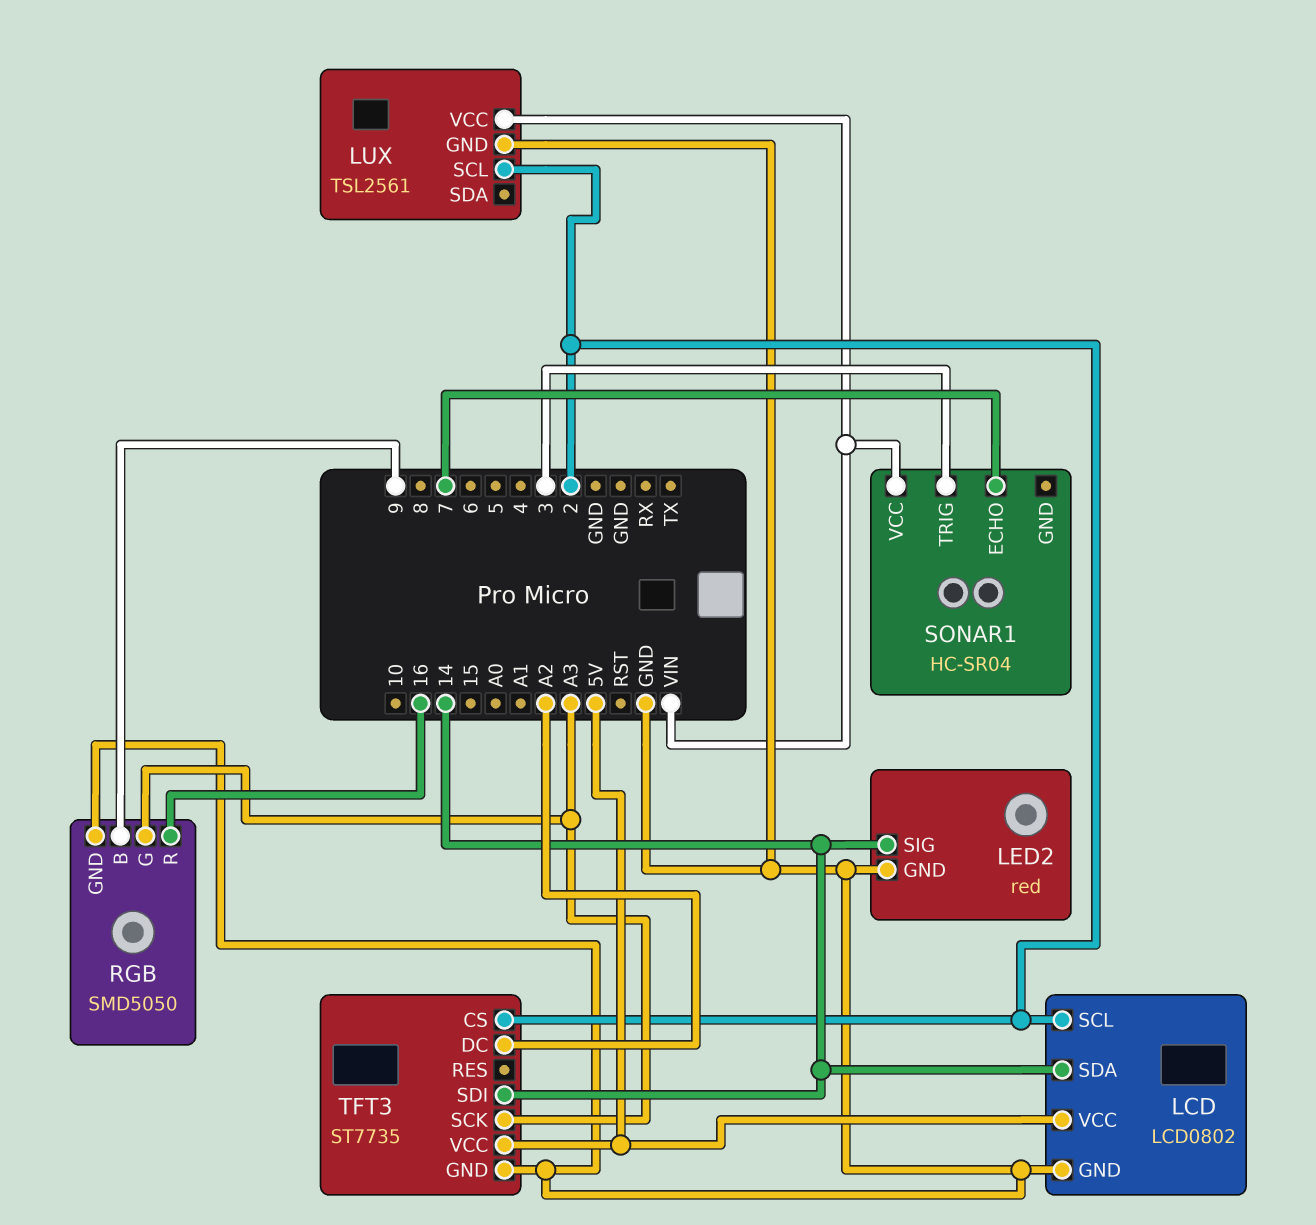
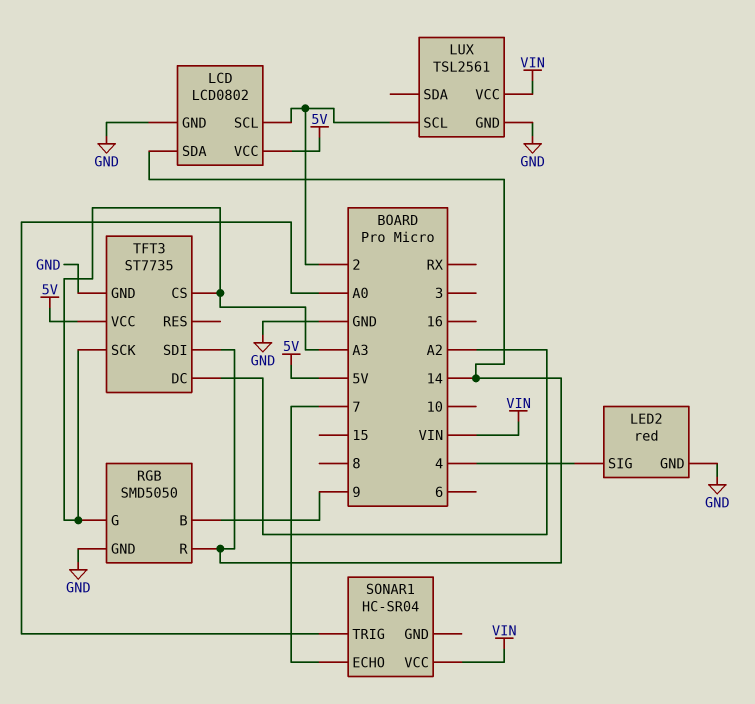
LED2 pin SIG: 14 -> 4
RGB pin R: 16 -> 14
SONAR1 pin TRIG: 3 -> A0
TFT3 pin CS: 2 -> A3

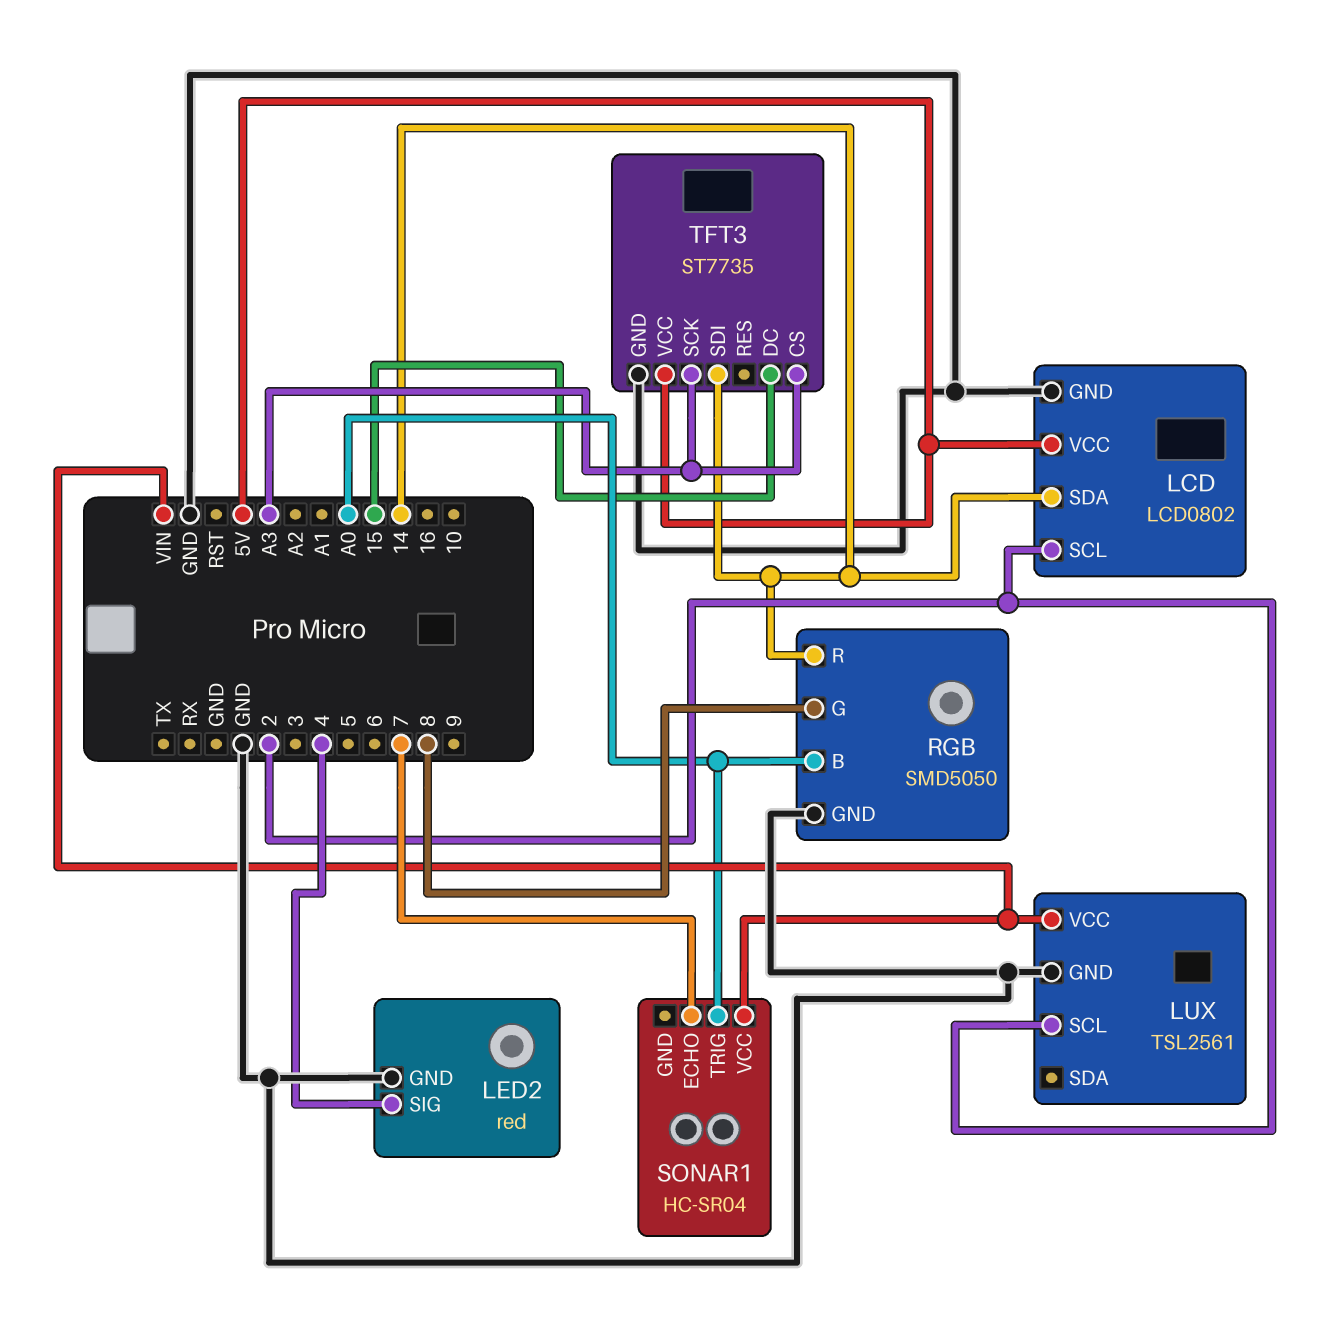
RGB pin B: 9 -> A0
RGB pin G: A3 -> 8
TFT3 pin DC: A2 -> 15

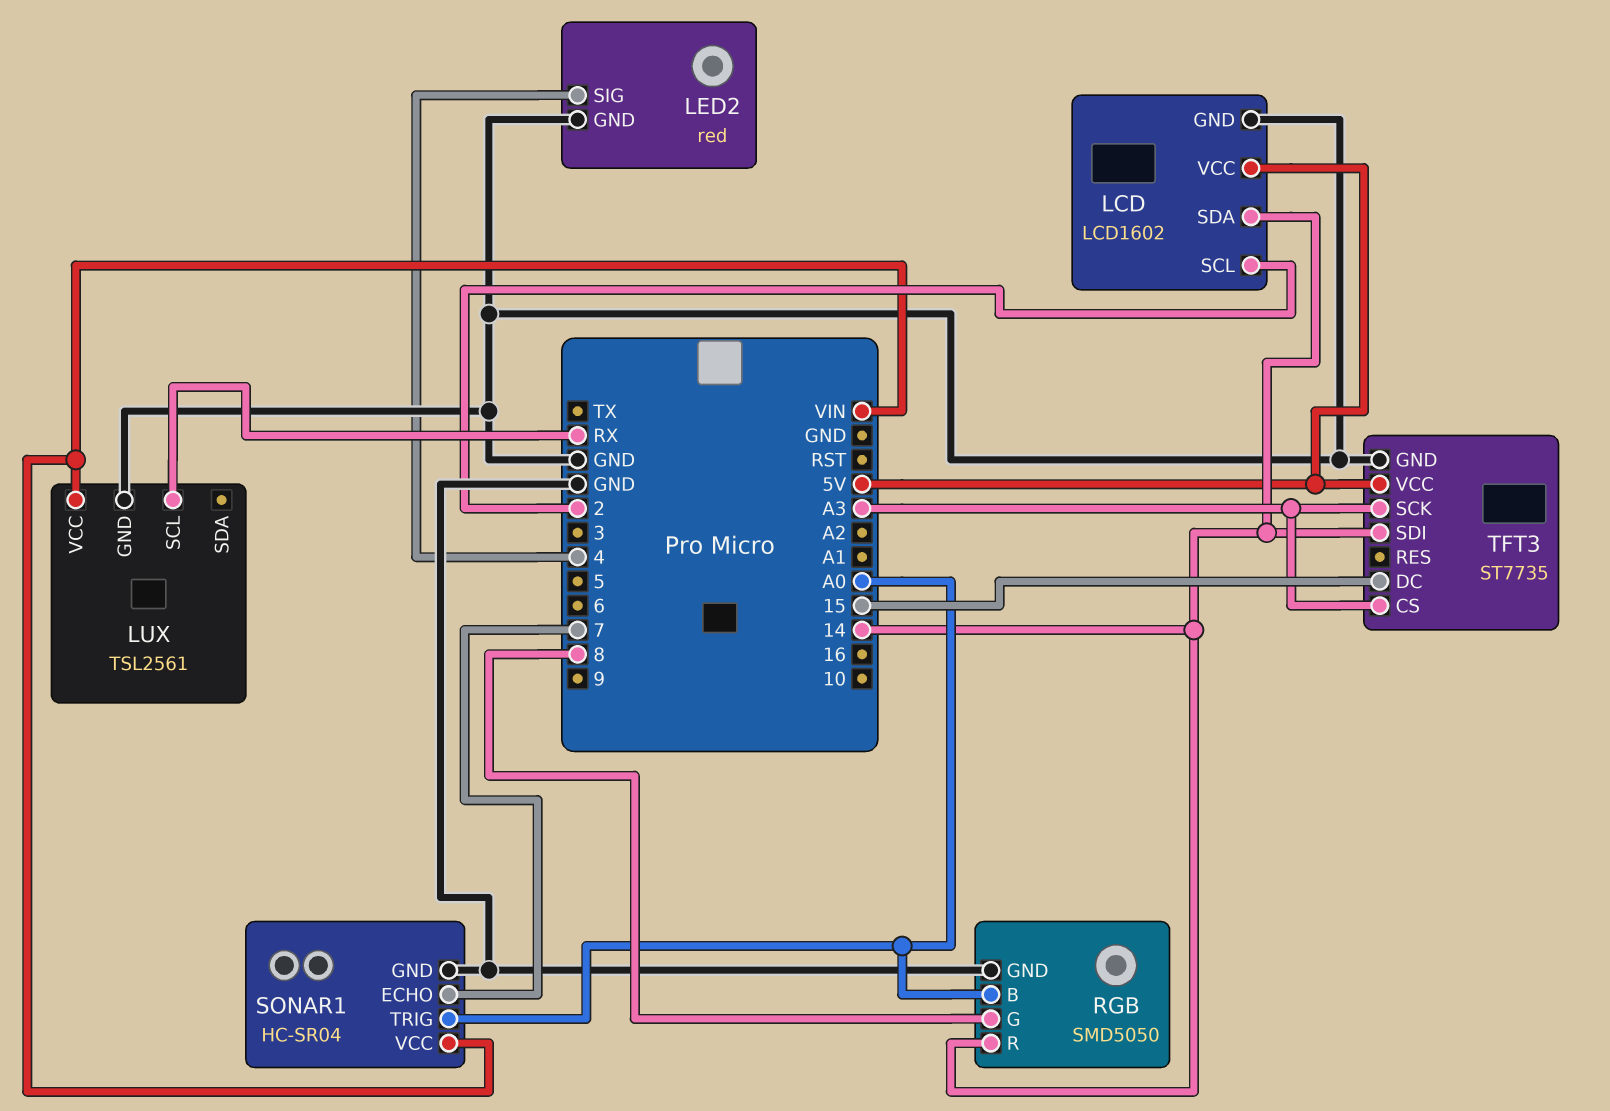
LCD: LCD0802 -> LCD1602
LUX pin SCL: 2 -> RX
SONAR1 pin GND: none -> GND

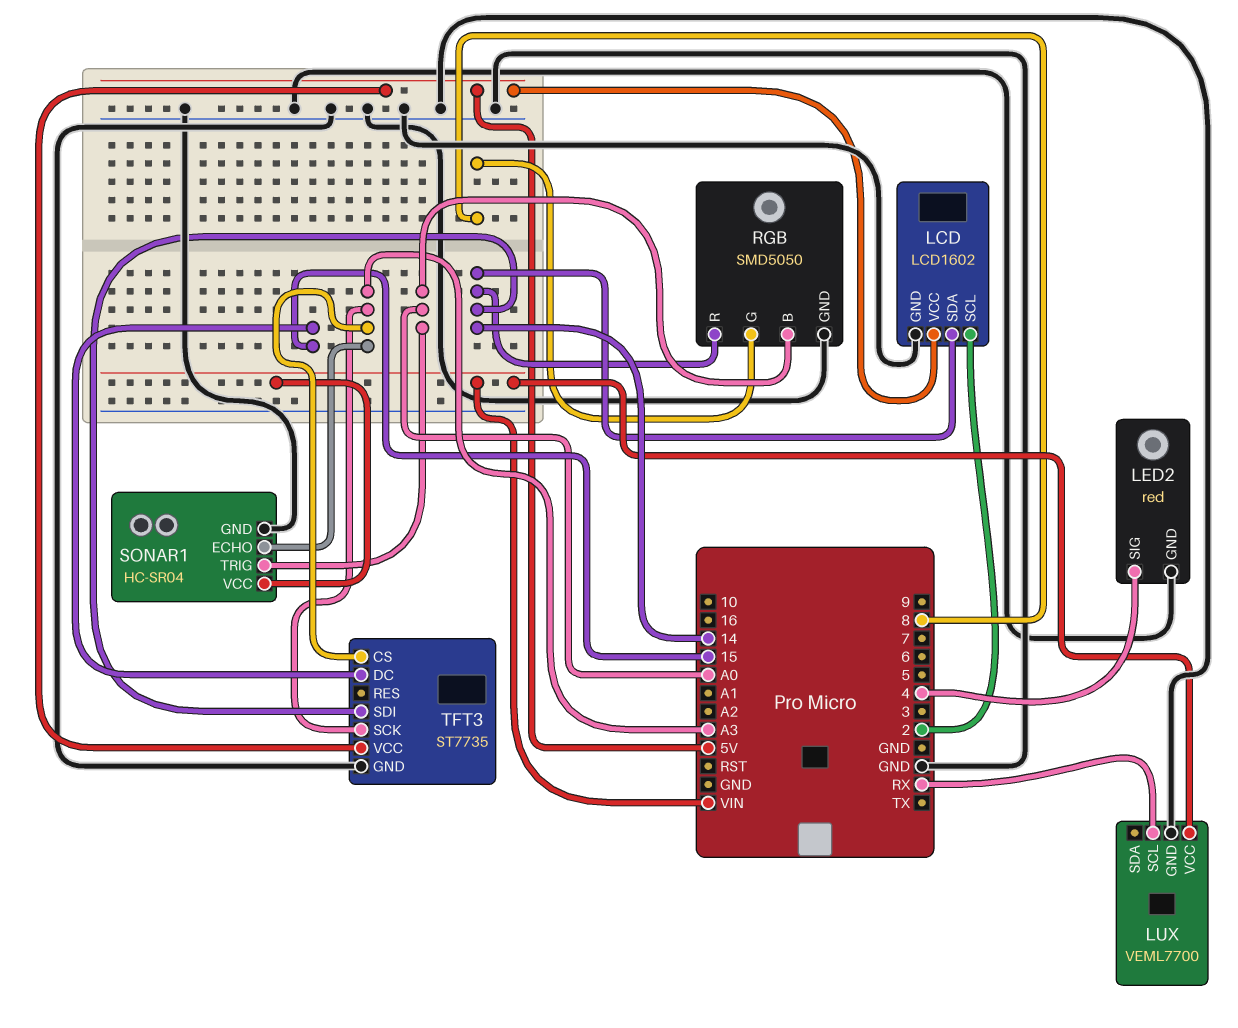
LUX: TSL2561 -> VEML7700
SONAR1 pin ECHO: 7 -> A3

